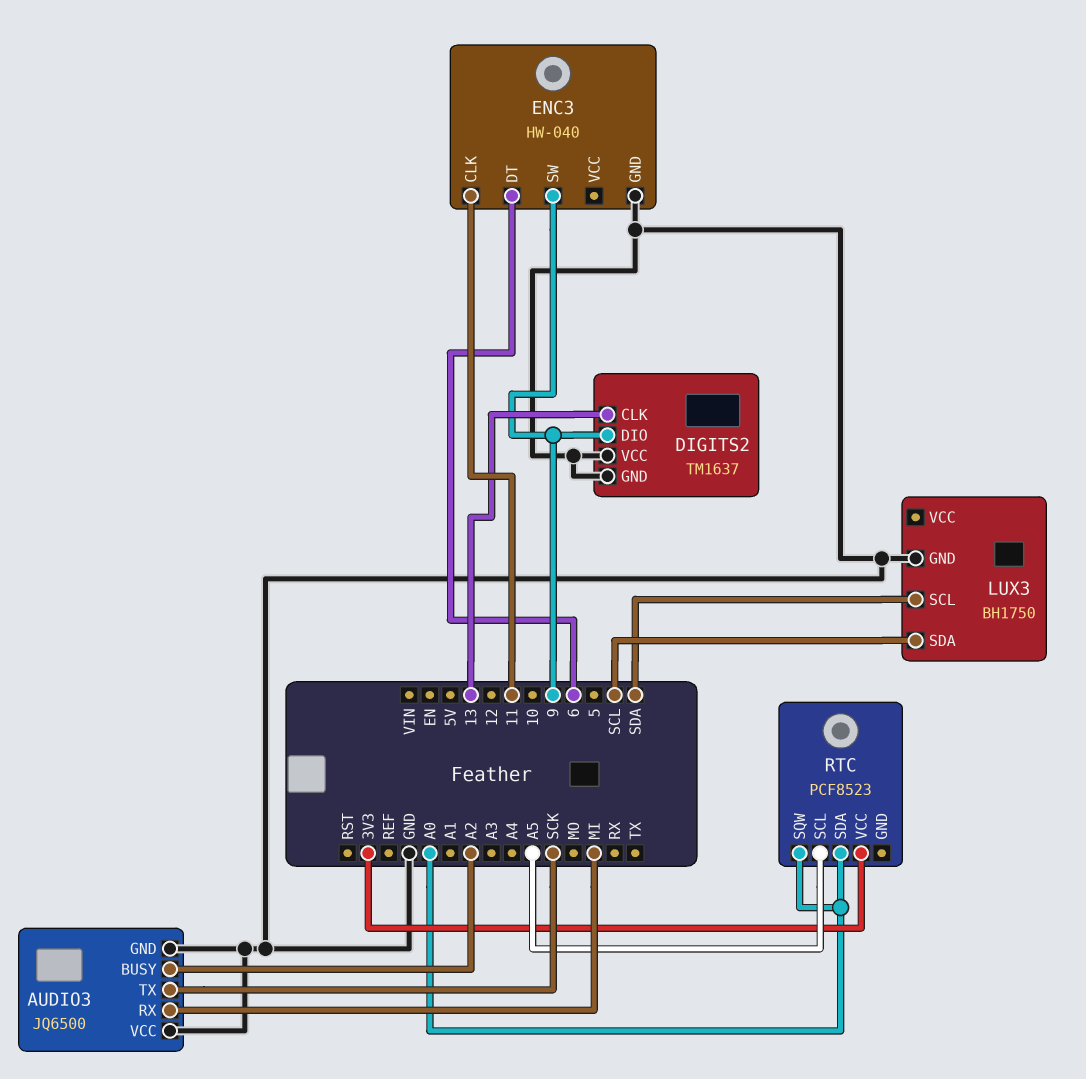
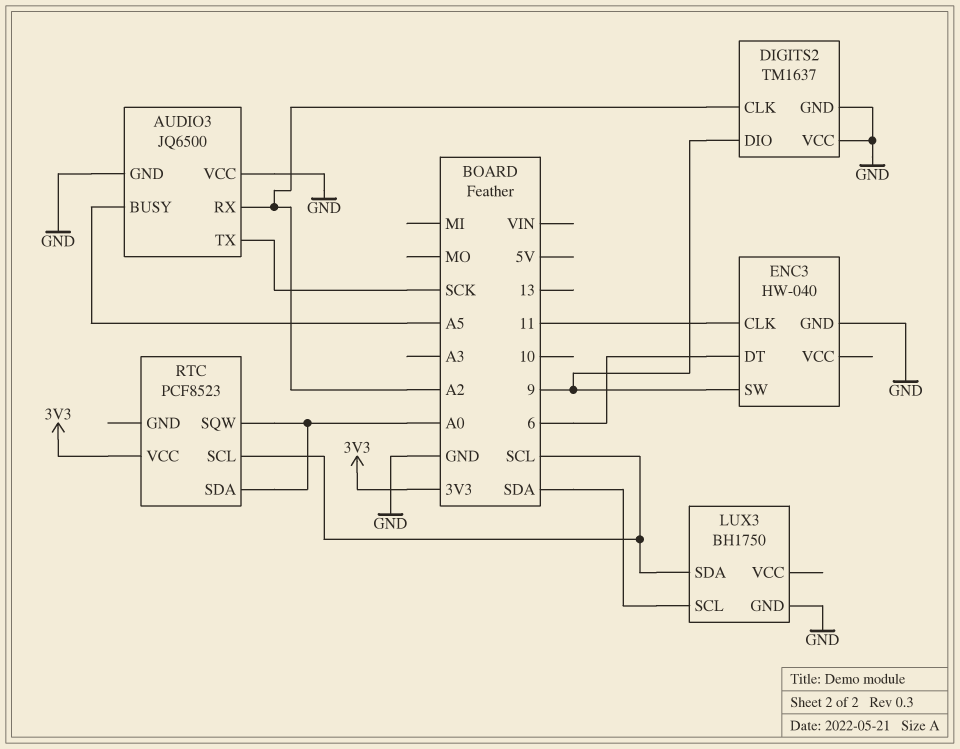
AUDIO3 pin BUSY: A2 -> A5
AUDIO3 pin RX: MI -> A2
DIGITS2 pin CLK: 13 -> A2
RTC pin SCL: A5 -> SCL

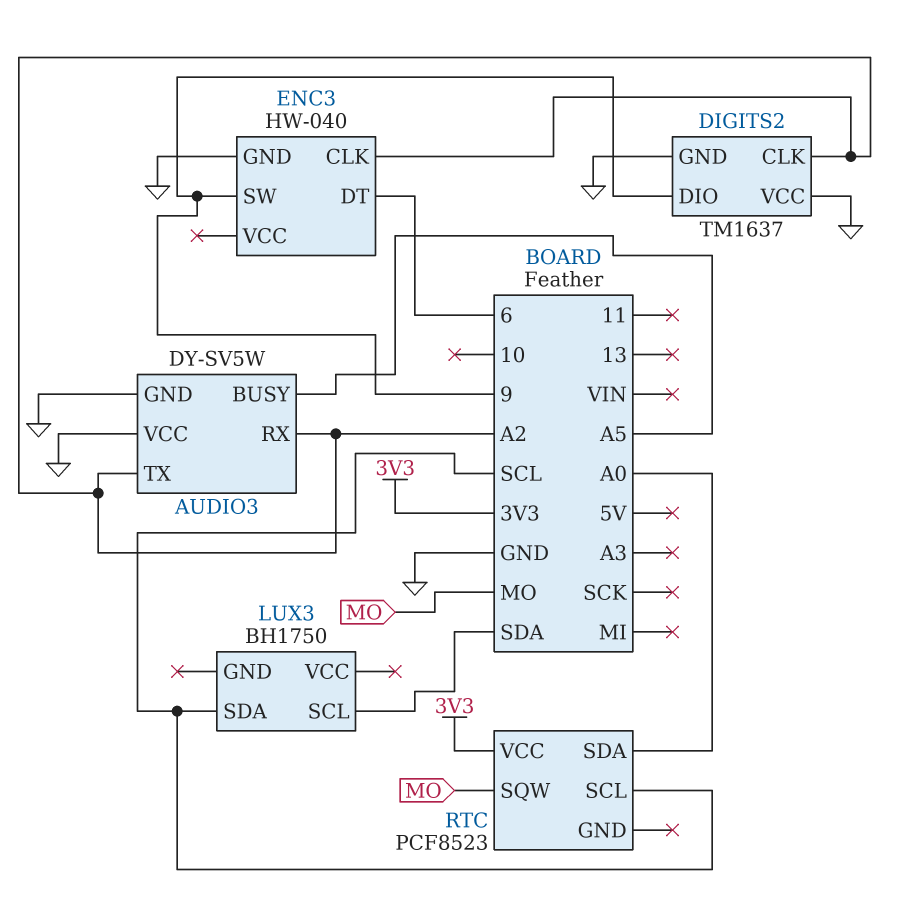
AUDIO3: JQ6500 -> DY-SV5W
AUDIO3 pin TX: SCK -> A2
ENC3 pin CLK: 11 -> A2
LUX3 pin GND: GND -> none
RTC pin SQW: A0 -> MO

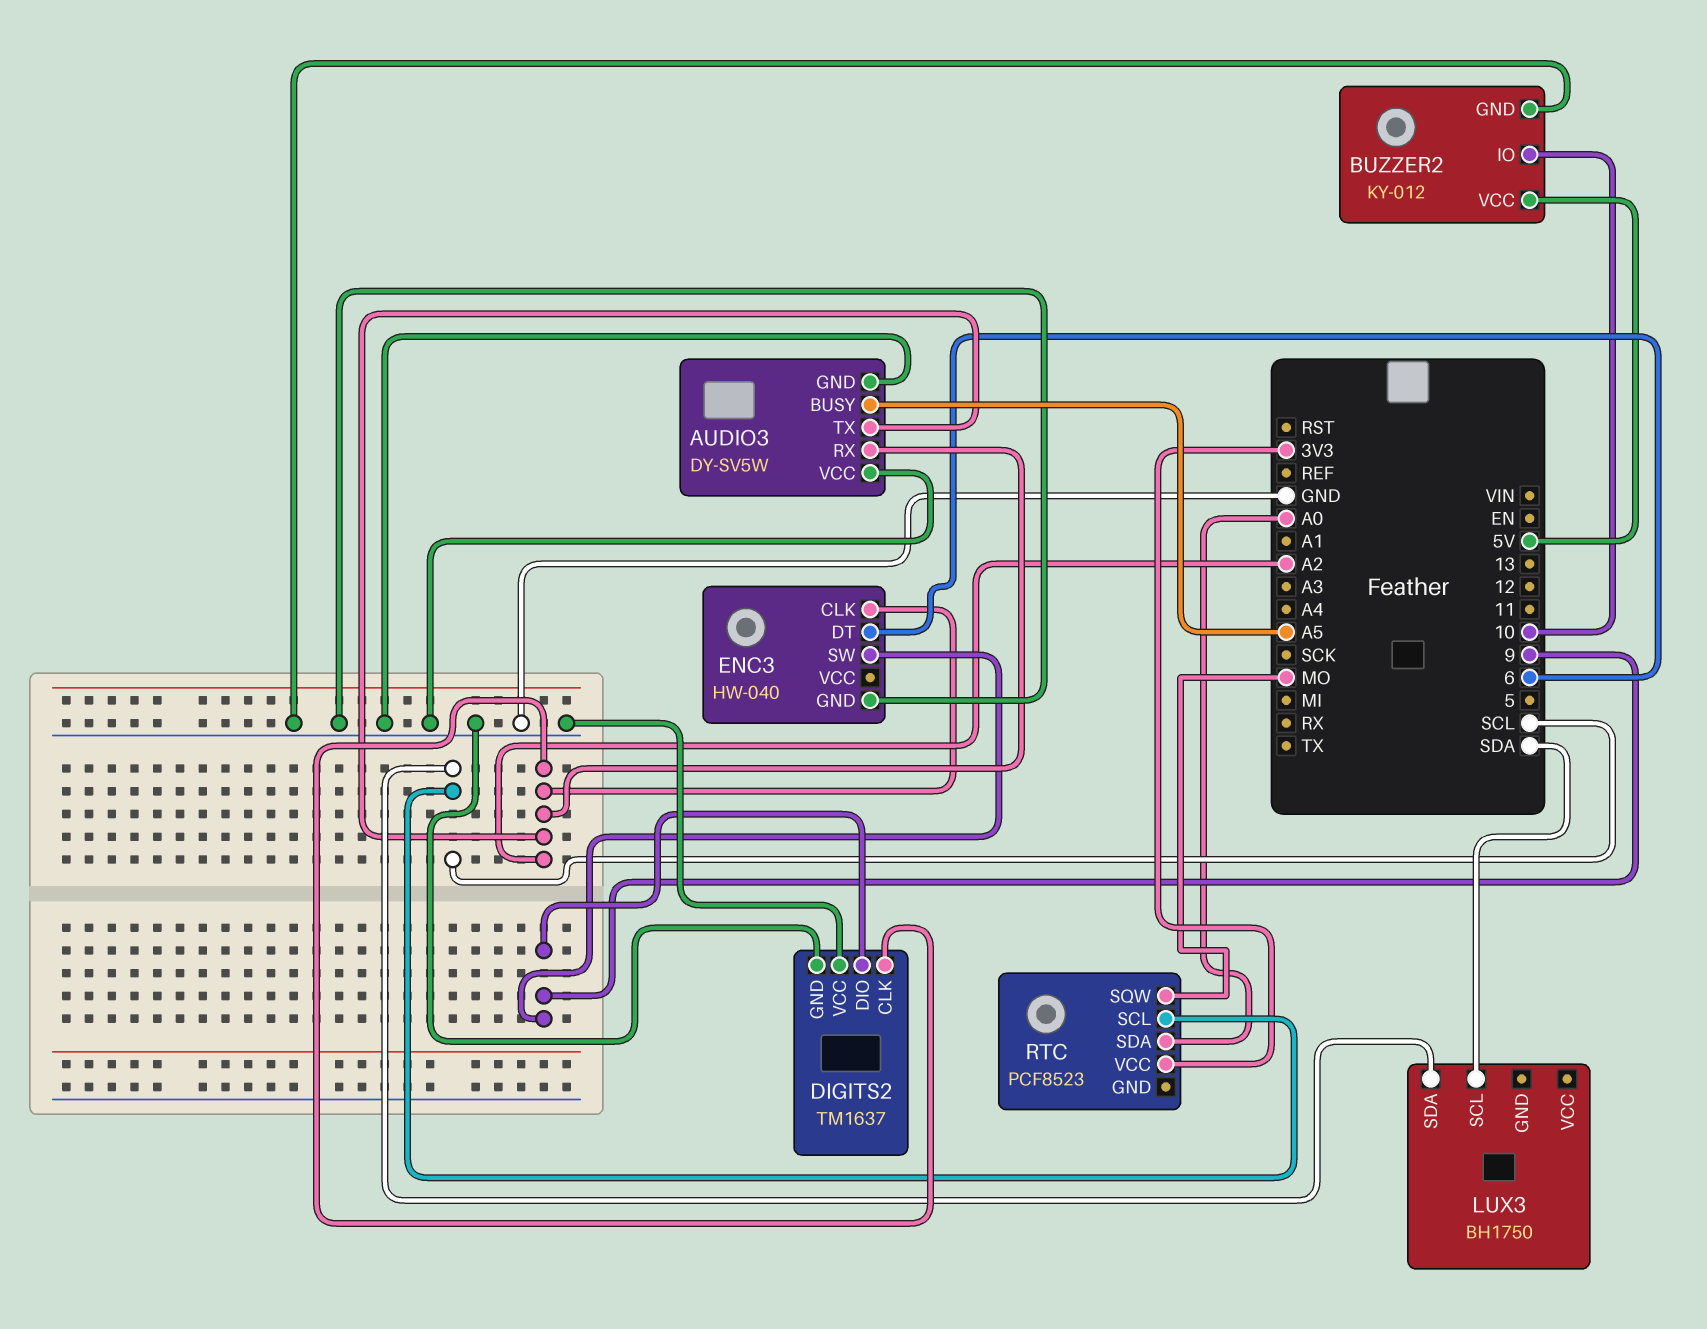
BUZZER2: none -> KY-012
BUZZER2 pin GND: none -> GND
BUZZER2 pin IO: none -> 10
BUZZER2 pin VCC: none -> 5V

